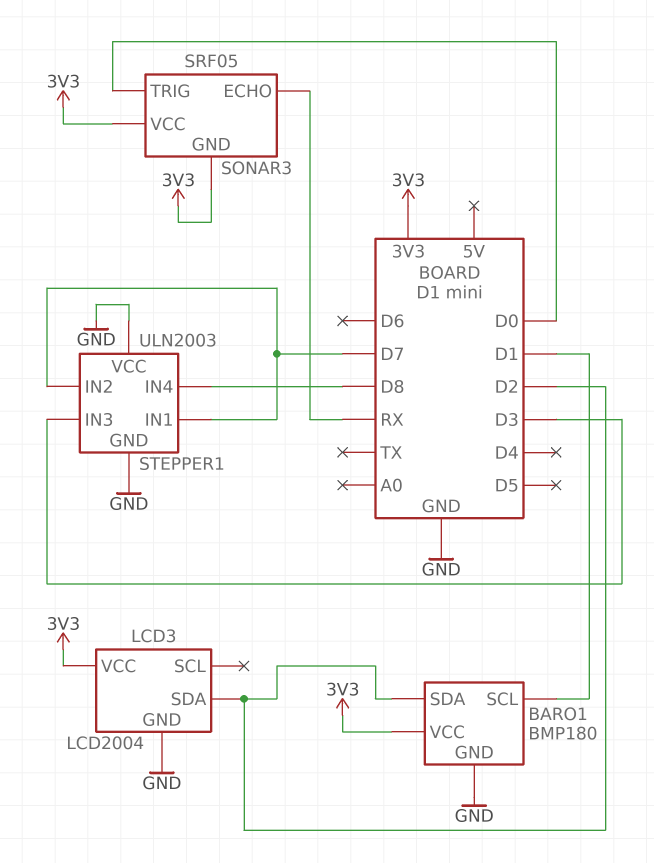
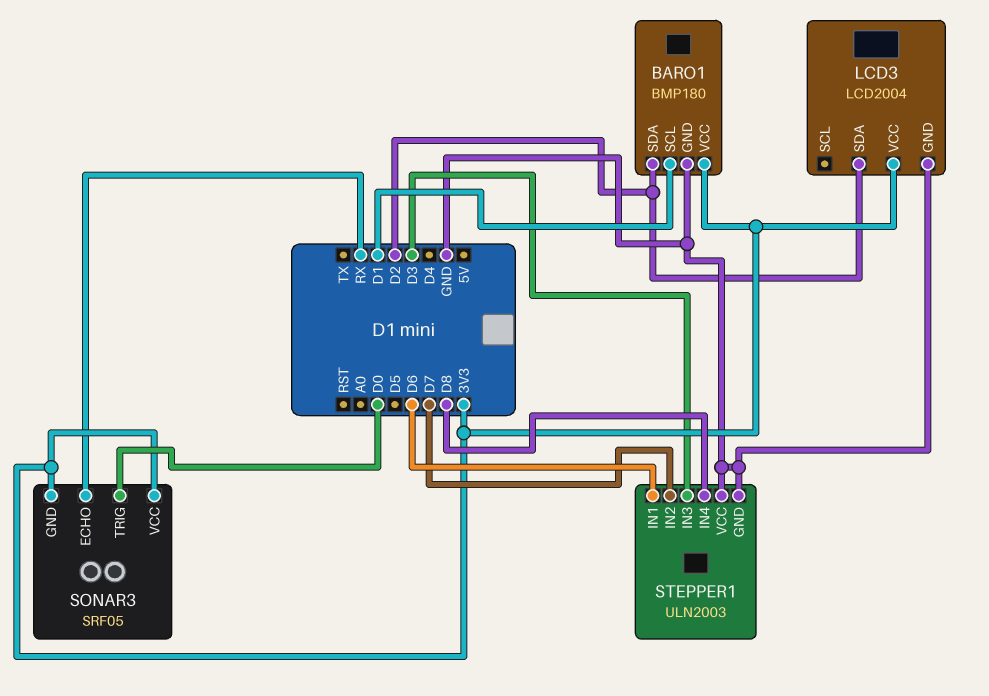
STEPPER1 pin IN1: D7 -> D6

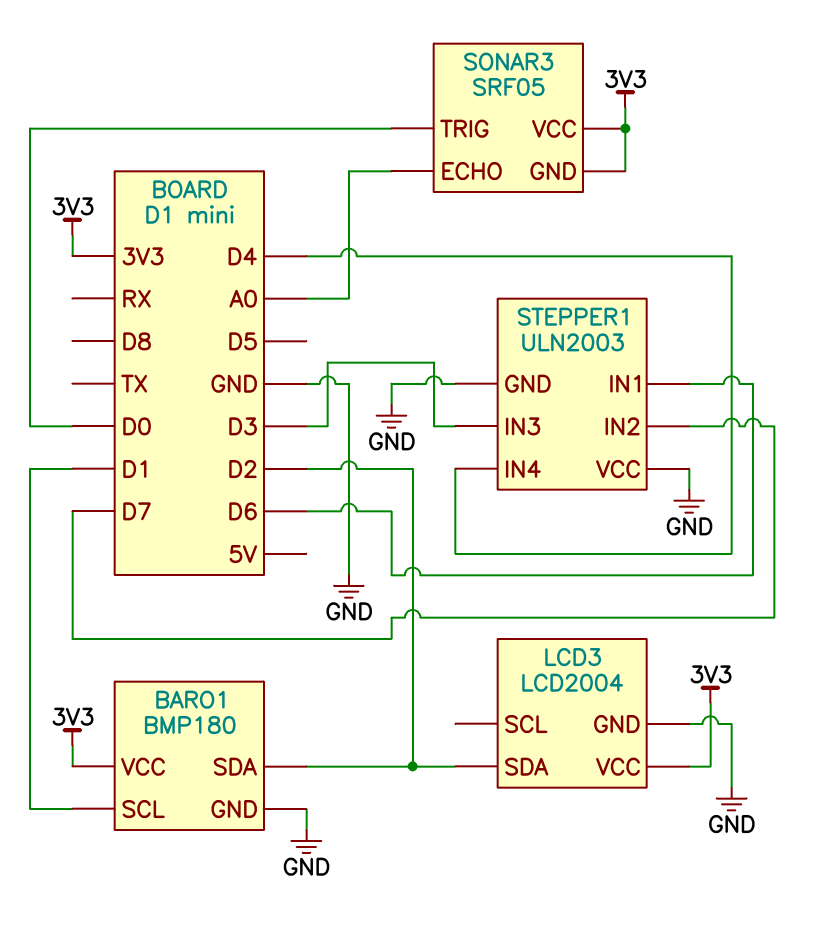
SONAR3 pin ECHO: RX -> A0
STEPPER1 pin IN4: D8 -> D4

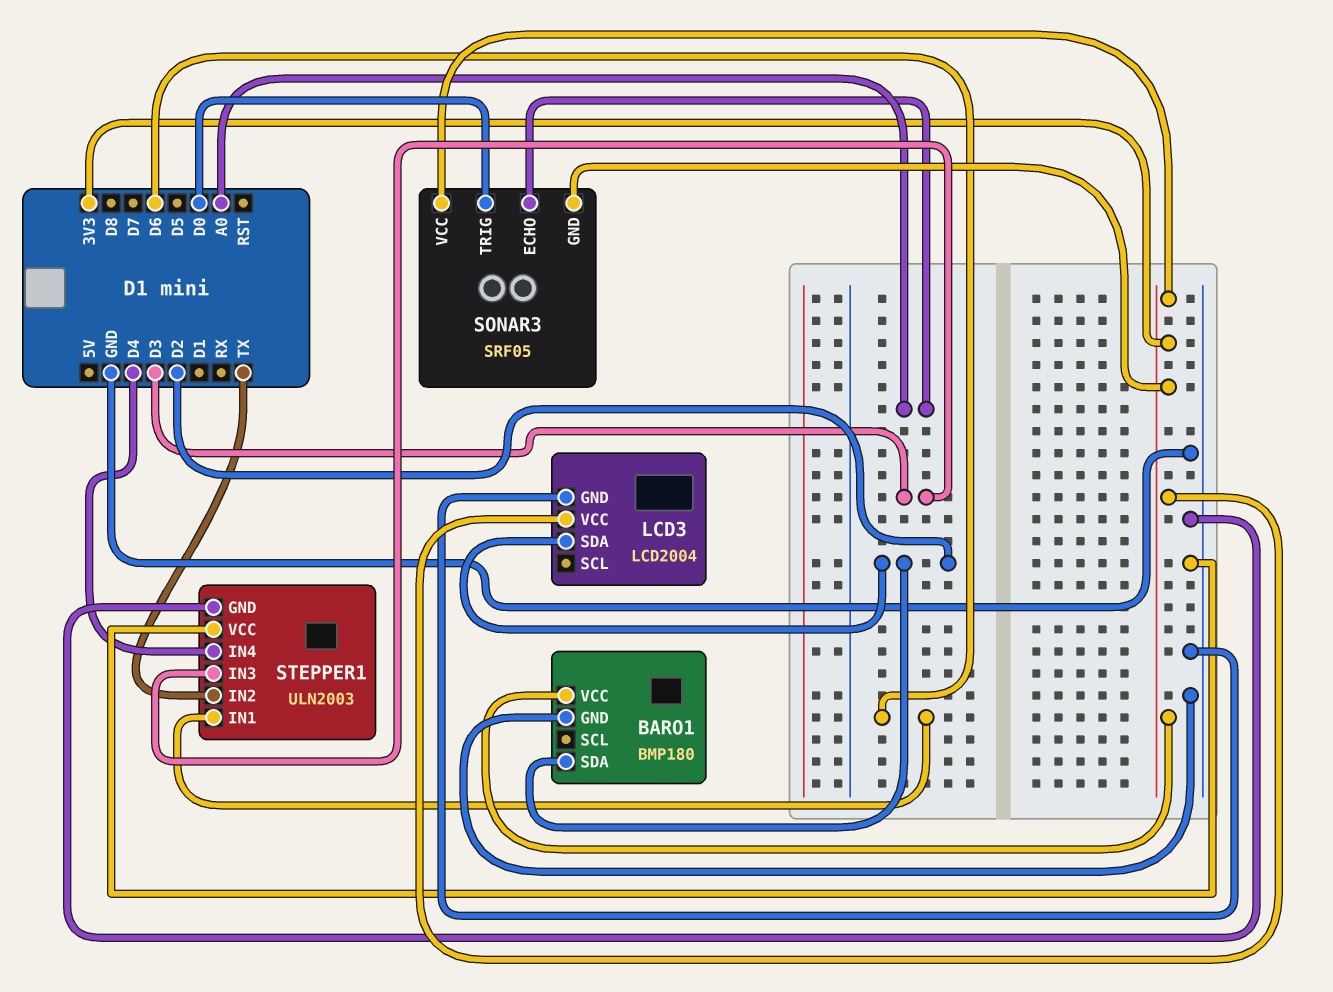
BARO1 pin SCL: D1 -> none
STEPPER1 pin IN2: D7 -> TX

